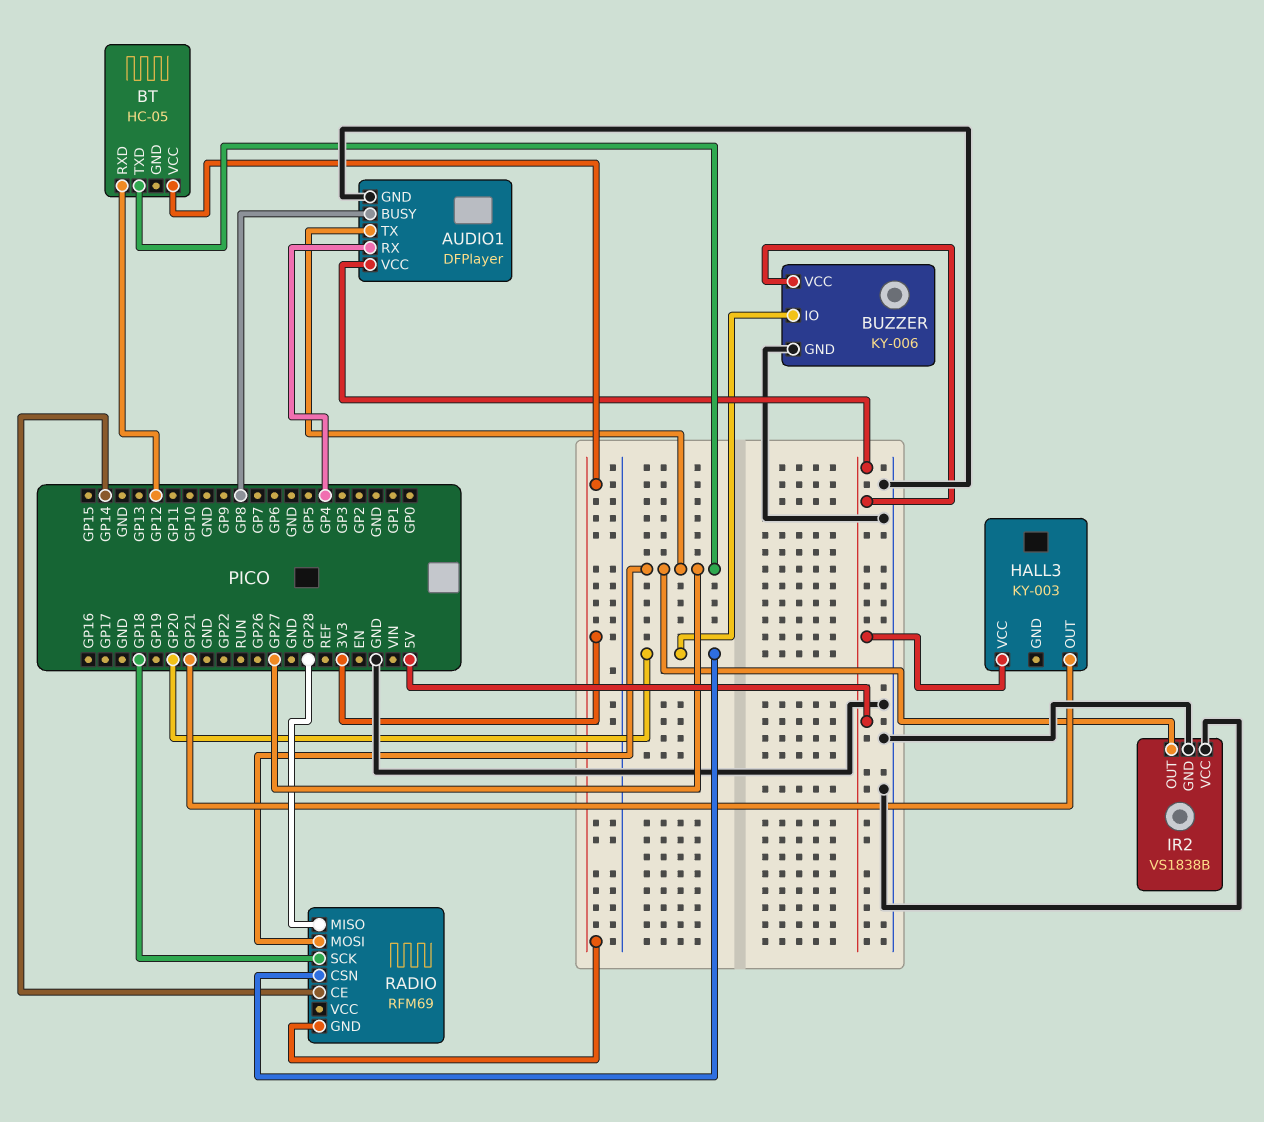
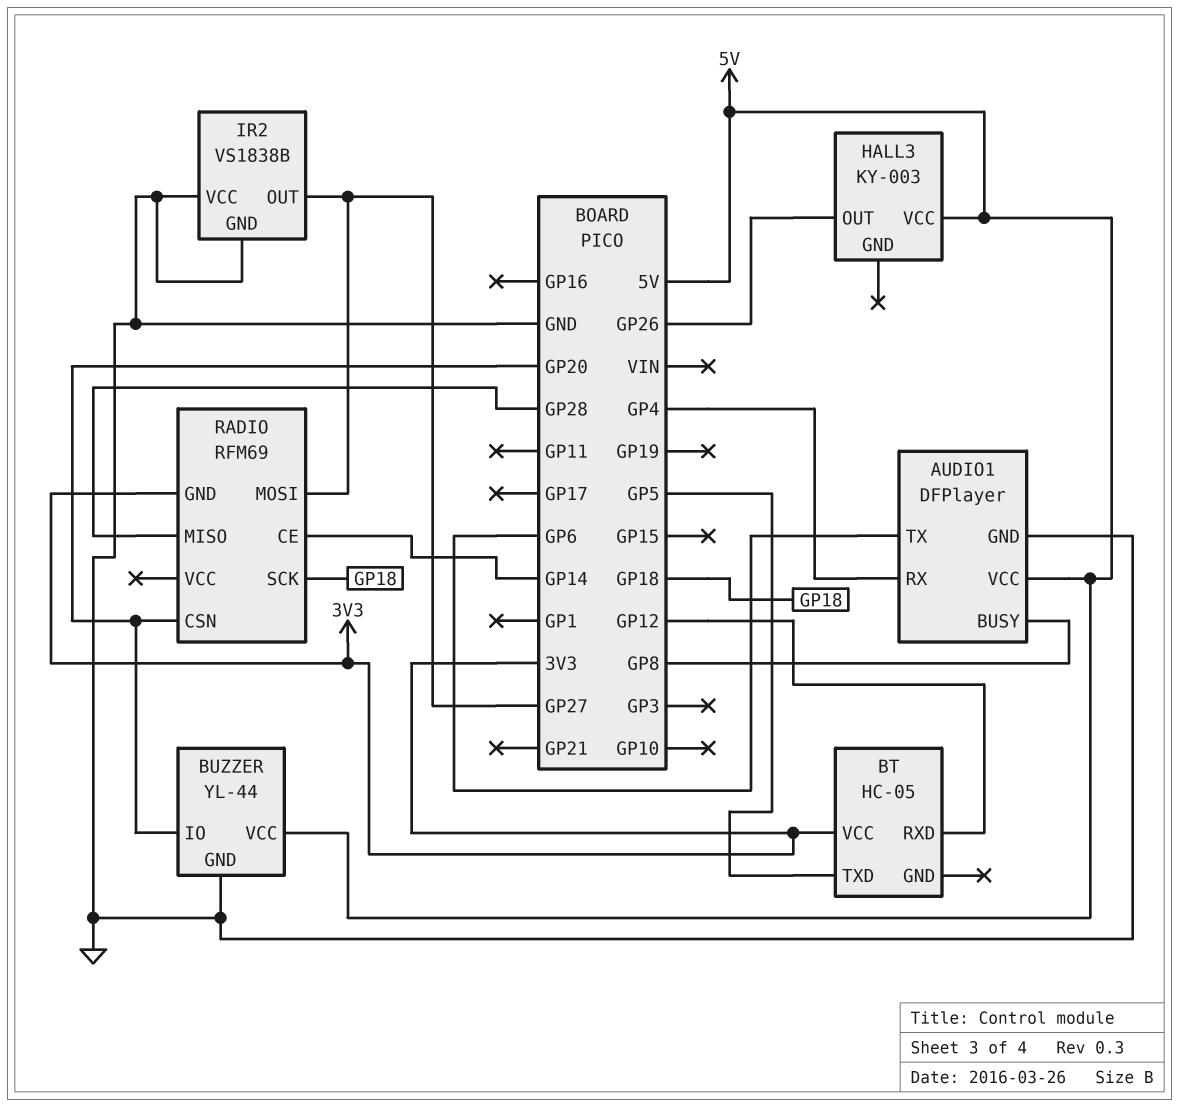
AUDIO1 pin TX: GP27 -> GP6
BT pin TXD: GP27 -> GP5
BUZZER: KY-006 -> YL-44
HALL3 pin OUT: GP21 -> GP26

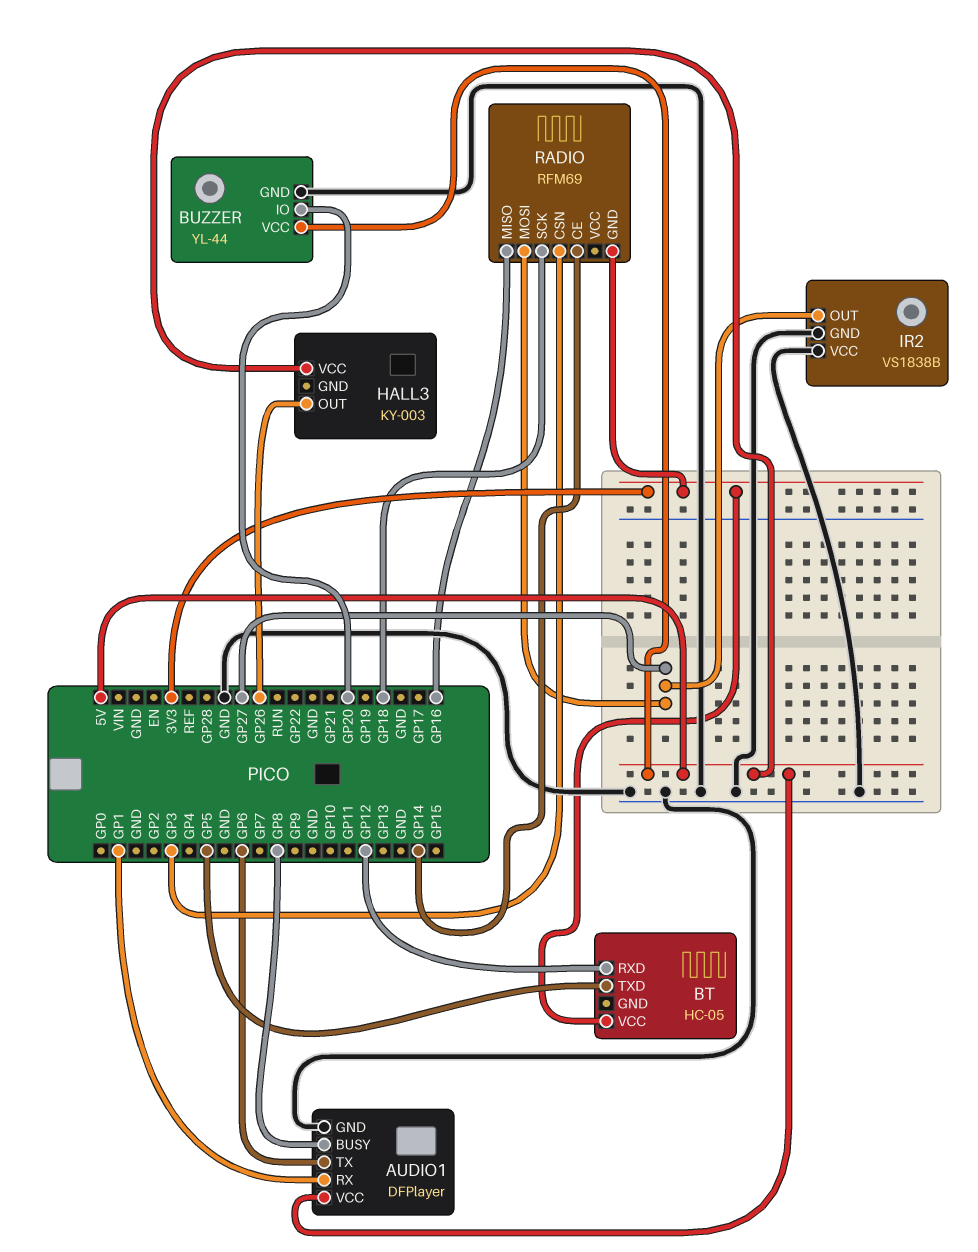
AUDIO1 pin RX: GP4 -> GP1
RADIO pin CSN: GP20 -> GP3
RADIO pin MISO: GP28 -> GP16

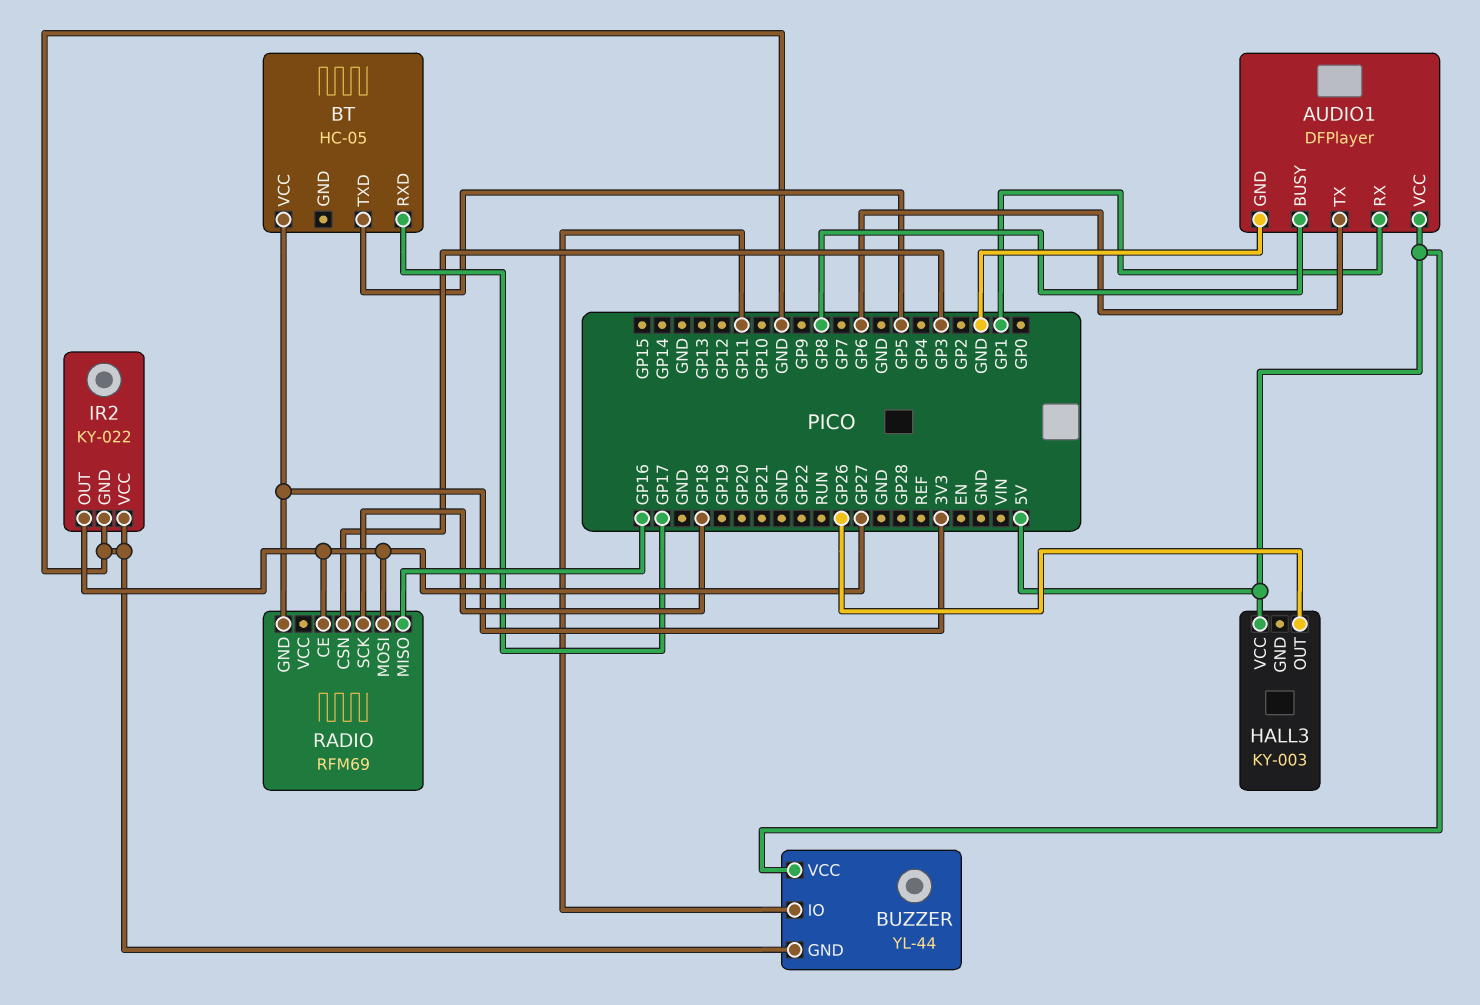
BT pin RXD: GP12 -> GP17
BUZZER pin IO: GP20 -> GP11
IR2: VS1838B -> KY-022
RADIO pin CE: GP14 -> GP27

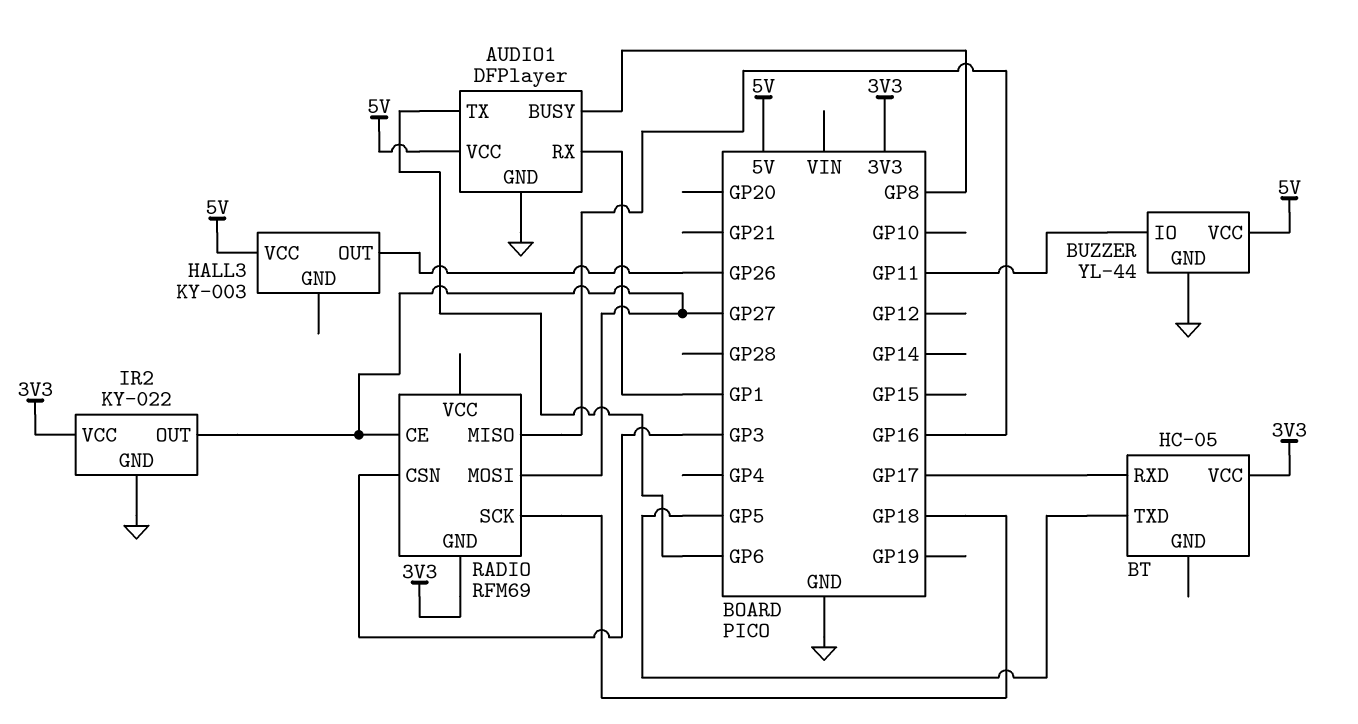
IR2 pin VCC: GND -> 3V3

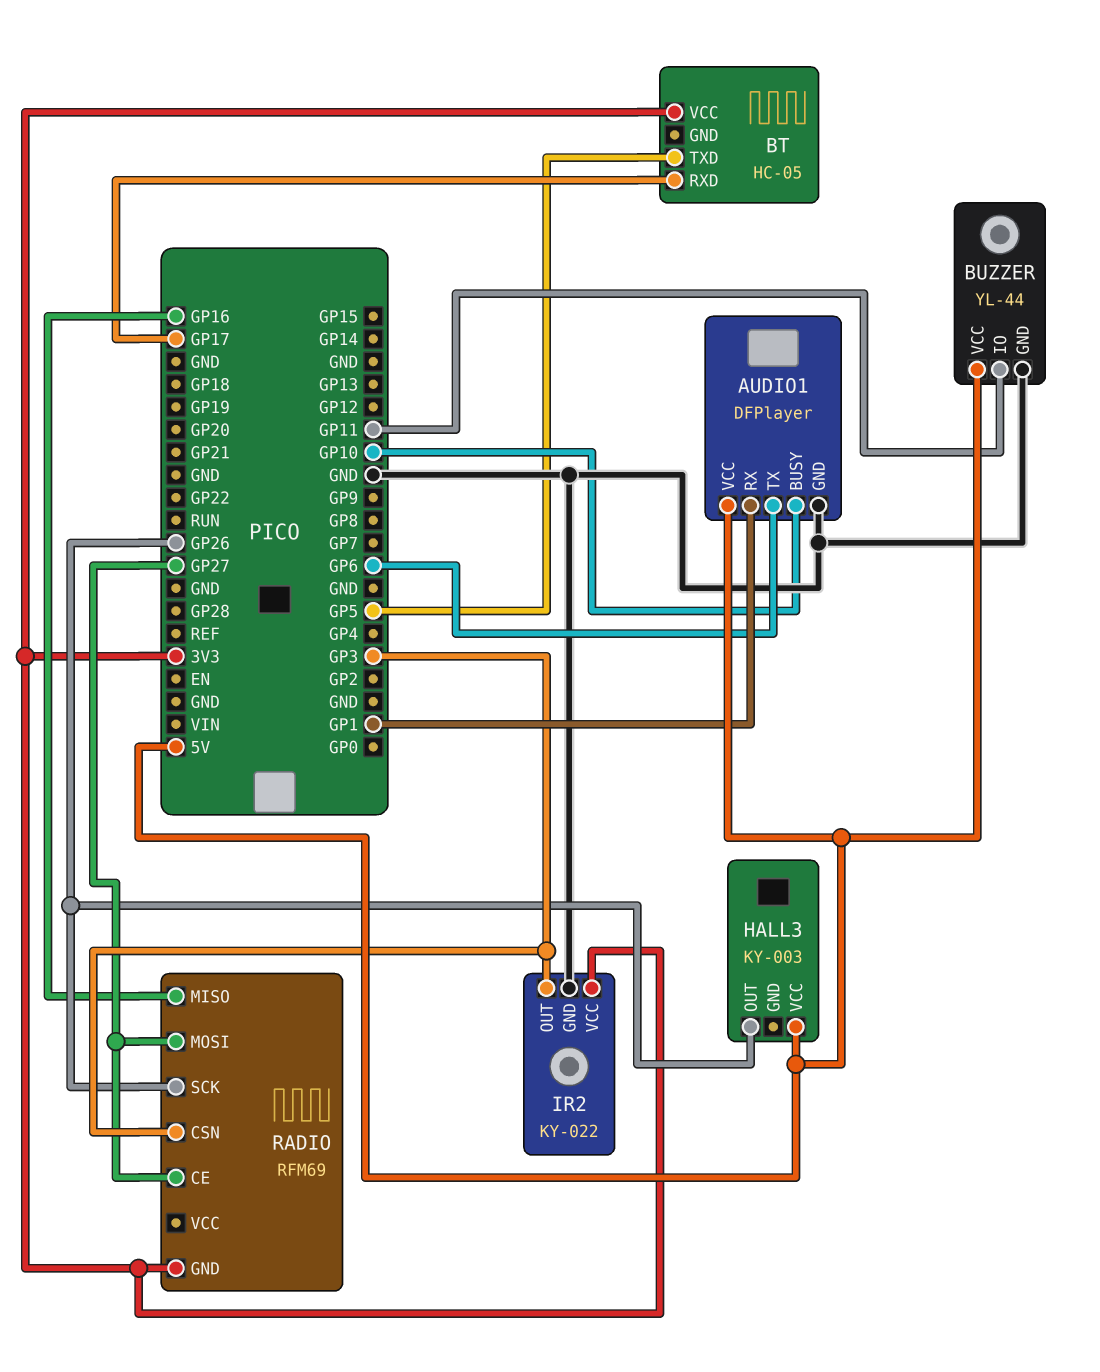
AUDIO1 pin BUSY: GP8 -> GP10
IR2 pin OUT: GP27 -> GP3
RADIO pin SCK: GP18 -> GP26

